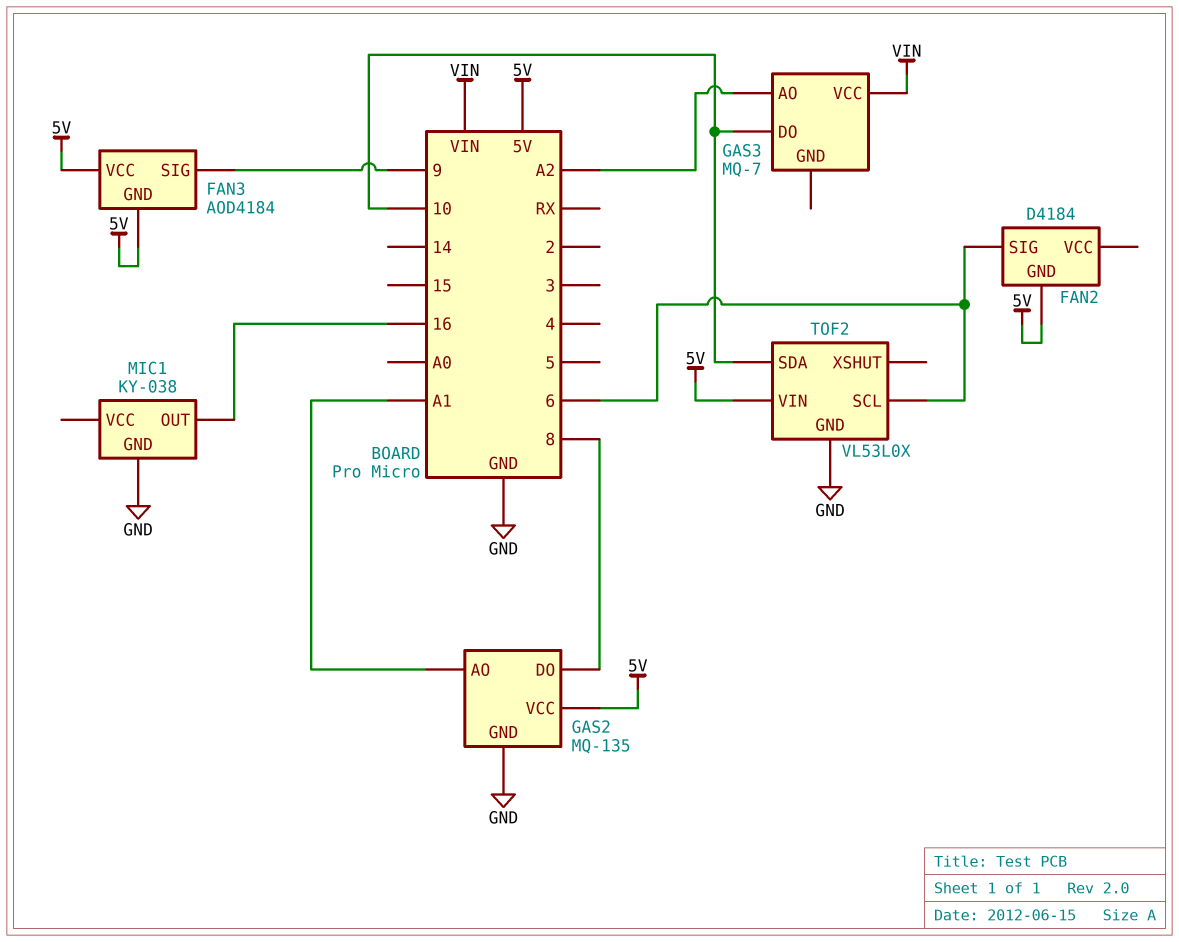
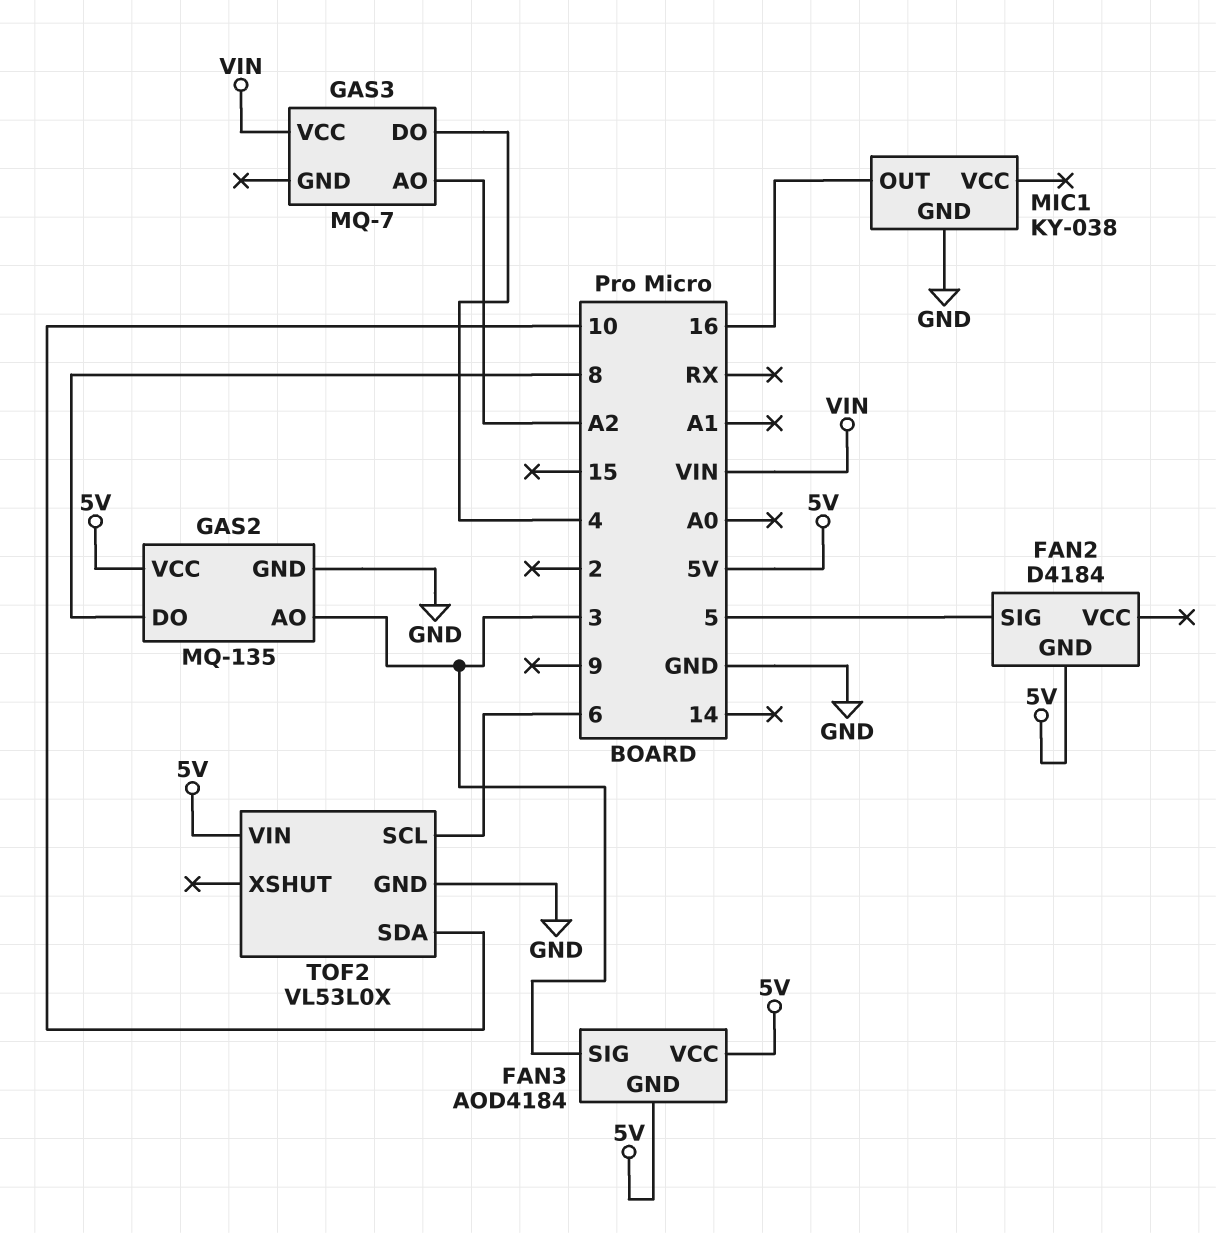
FAN2 pin SIG: 6 -> 5
FAN3 pin SIG: 9 -> 3
GAS2 pin AO: A1 -> 3
GAS3 pin DO: 10 -> 4

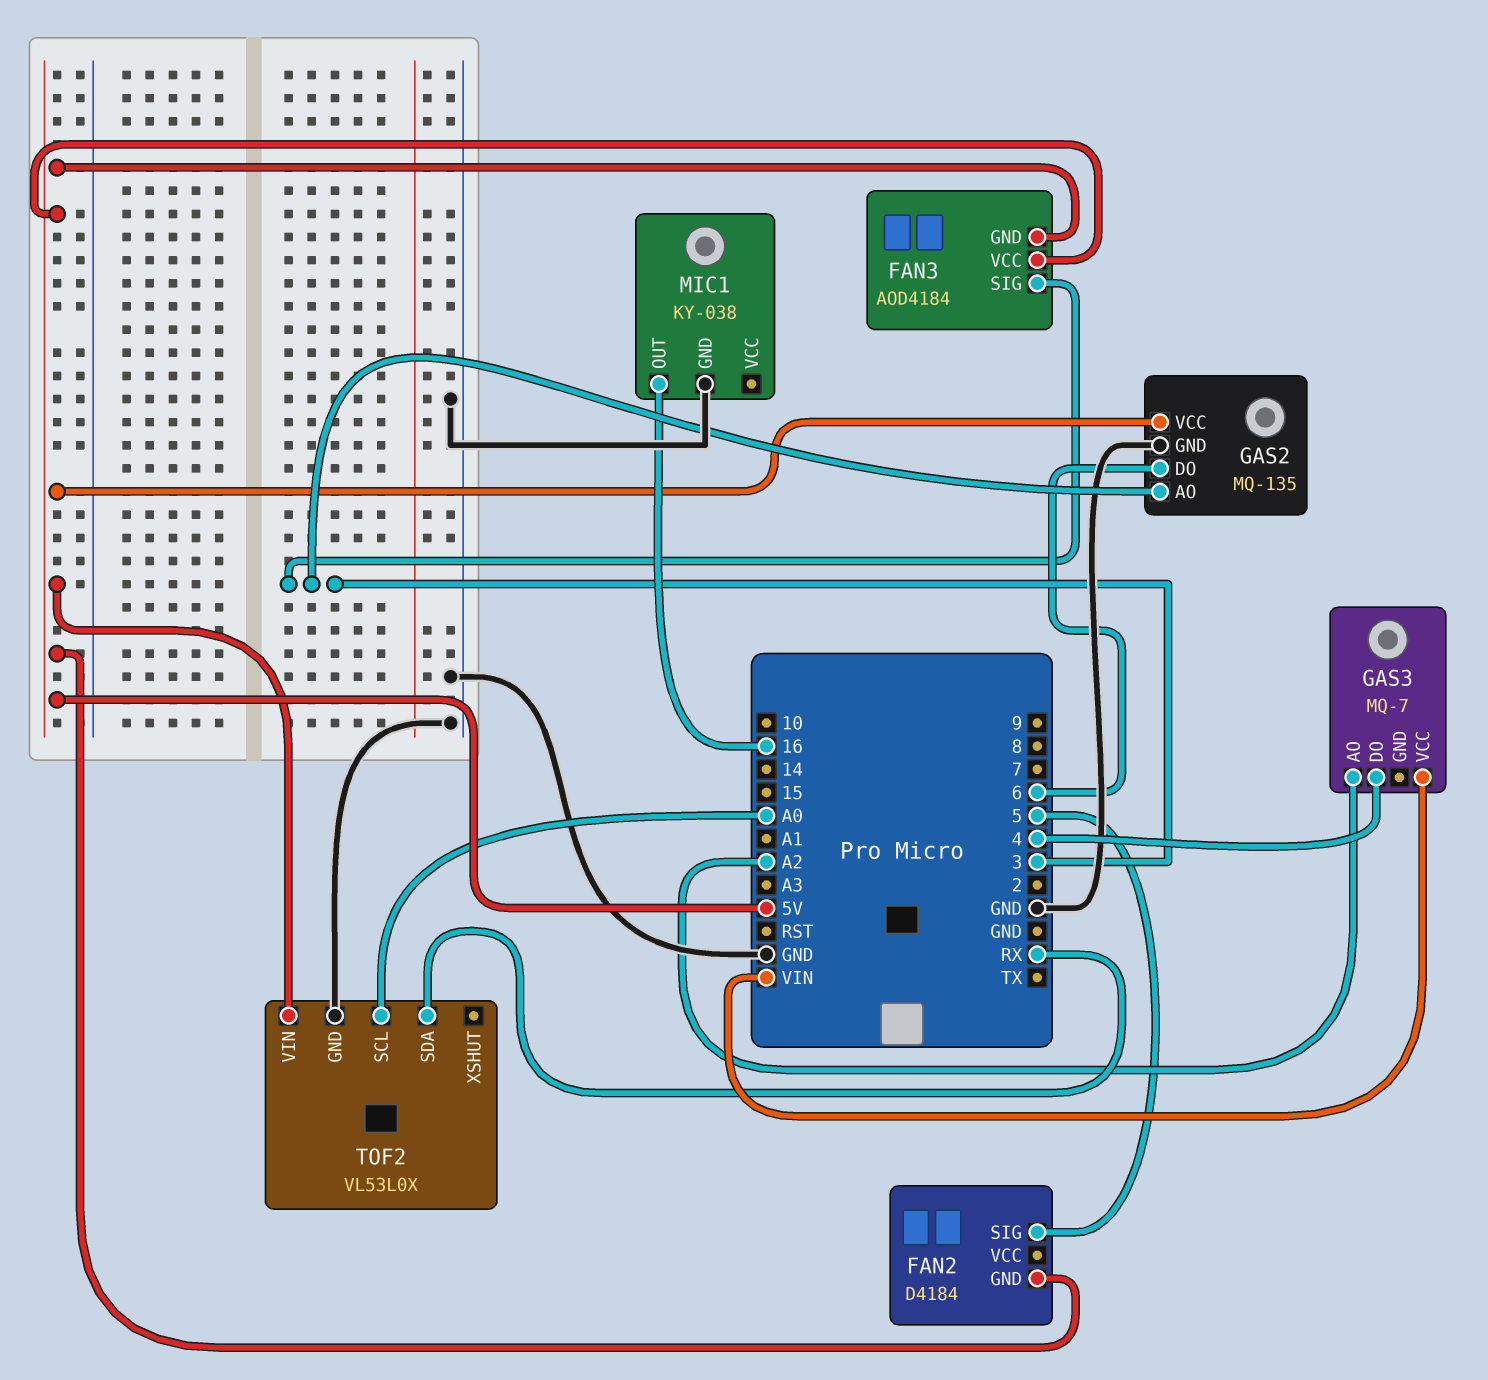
GAS2 pin DO: 8 -> 6
TOF2 pin SCL: 6 -> A0
TOF2 pin SDA: 10 -> RX

